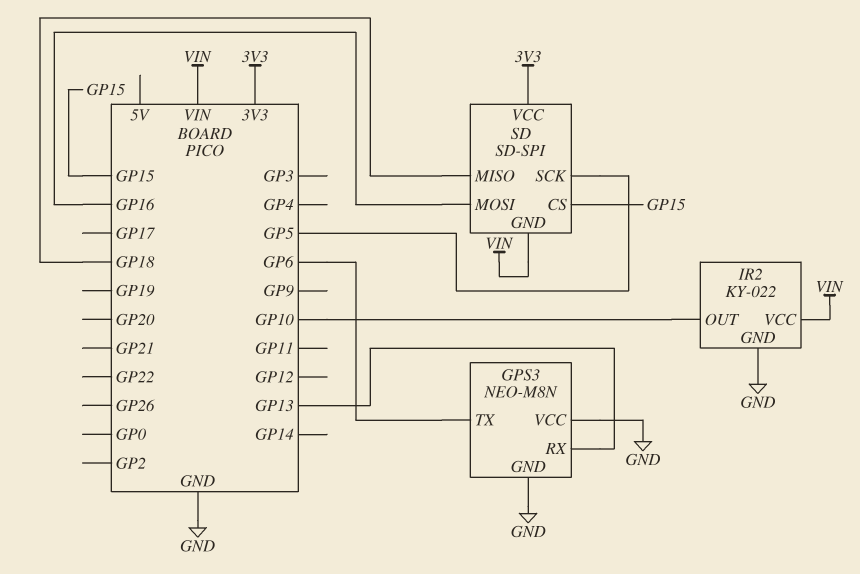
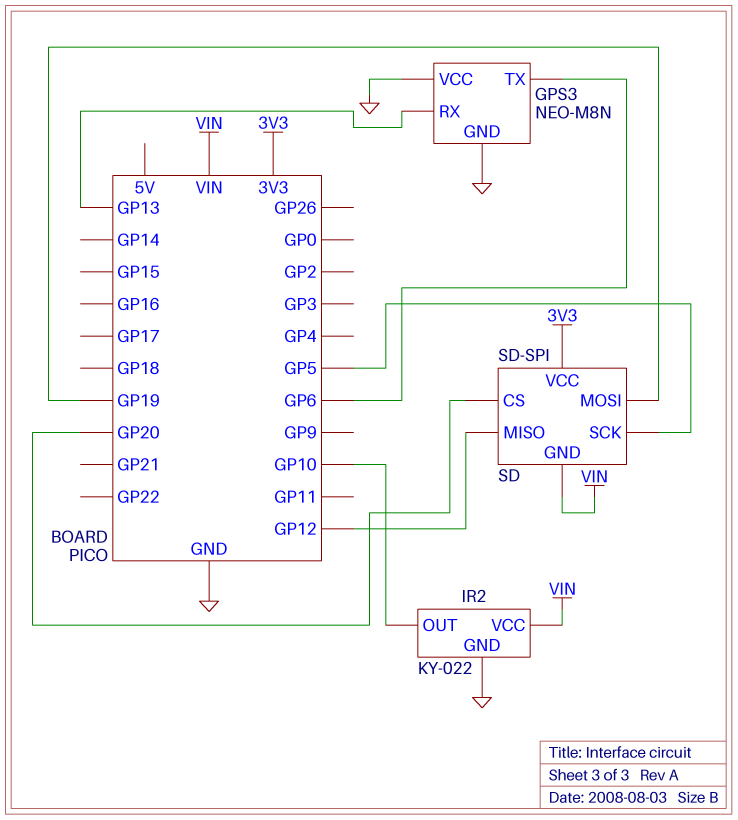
SD pin CS: GP15 -> GP20
SD pin MISO: GP18 -> GP12
SD pin MOSI: GP16 -> GP19

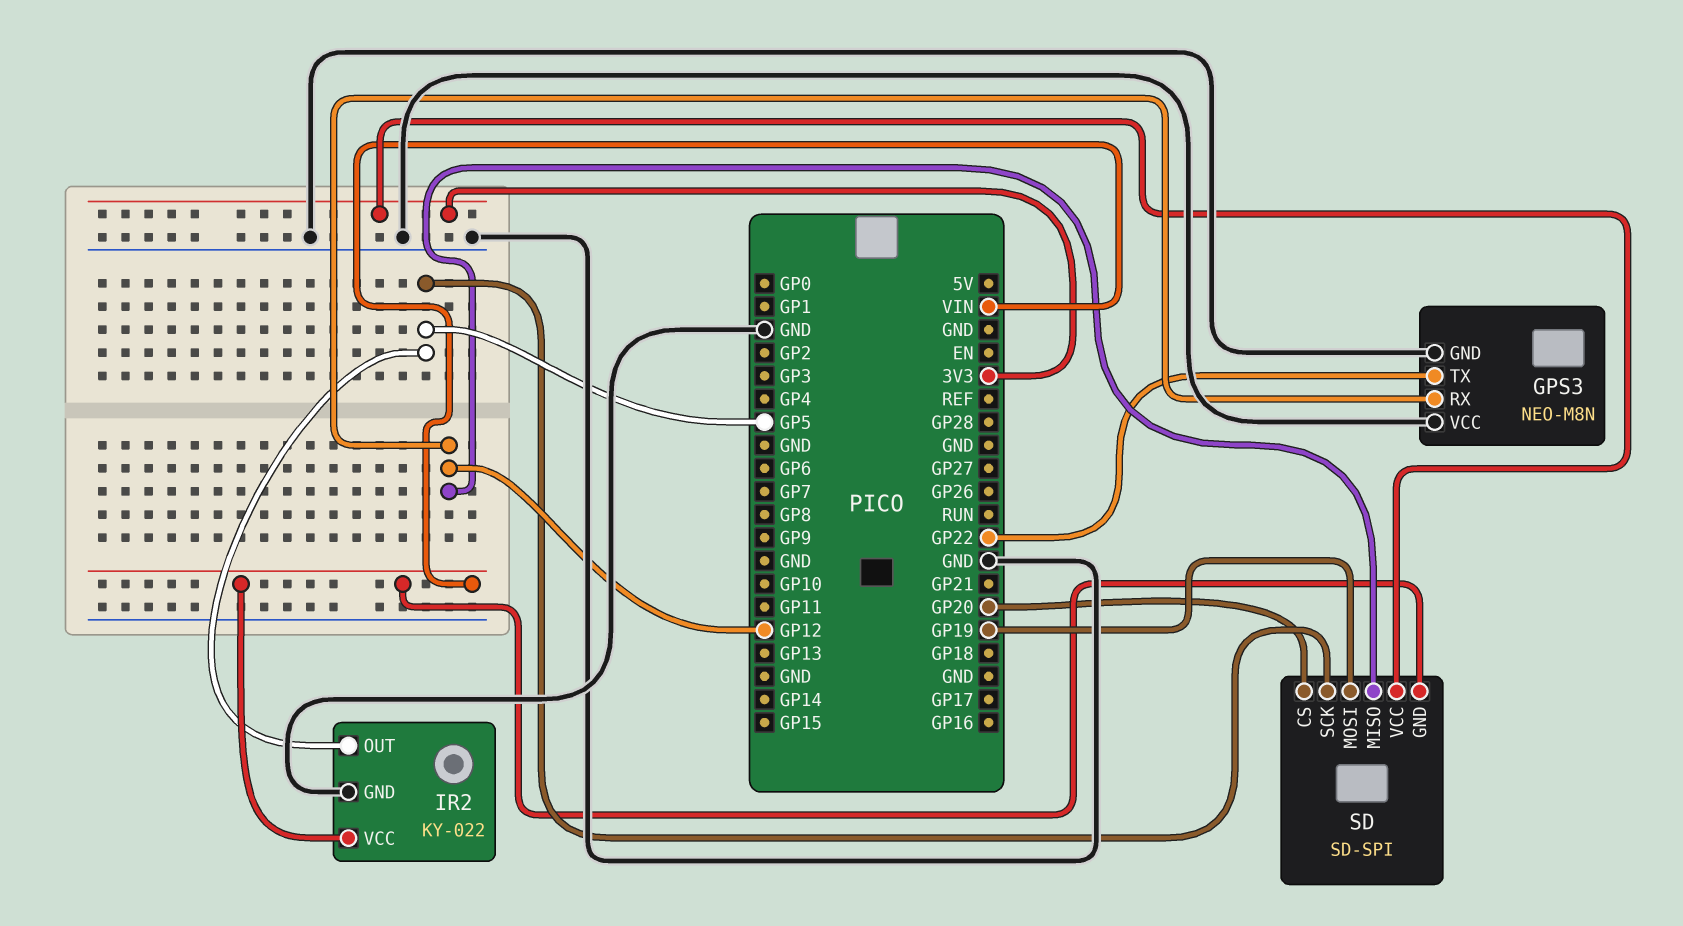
GPS3 pin RX: GP13 -> GP12
GPS3 pin TX: GP6 -> GP22
IR2 pin OUT: GP10 -> GP5

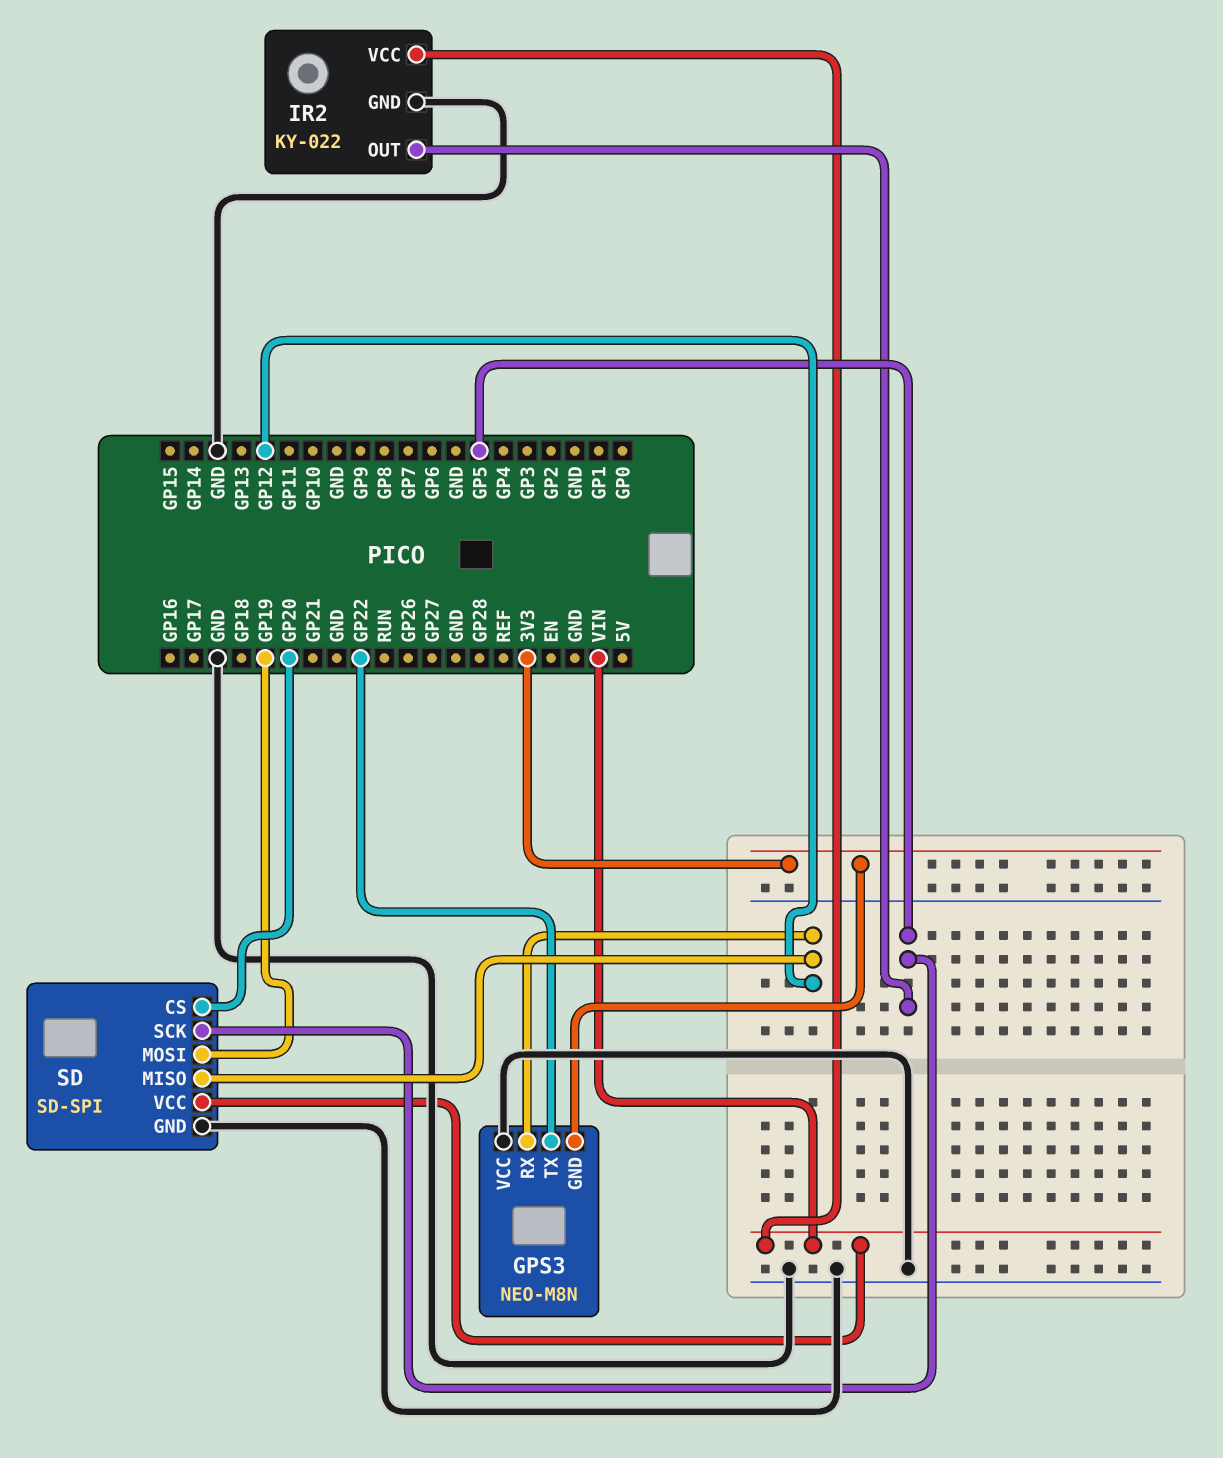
GPS3 pin GND: GND -> 3V3
SD pin GND: VIN -> GND
SD pin VCC: 3V3 -> VIN

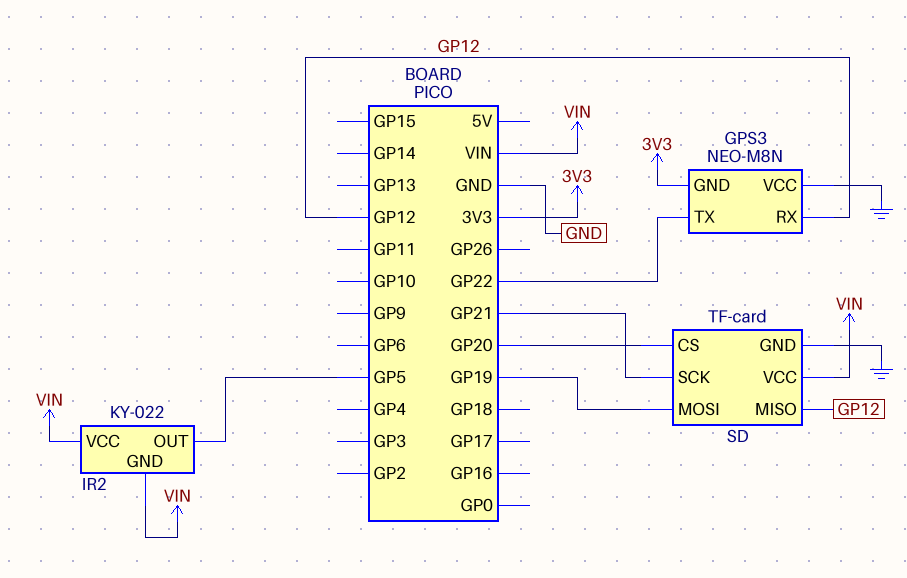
IR2 pin GND: GND -> VIN
SD: SD-SPI -> TF-card
SD pin SCK: GP5 -> GP21

